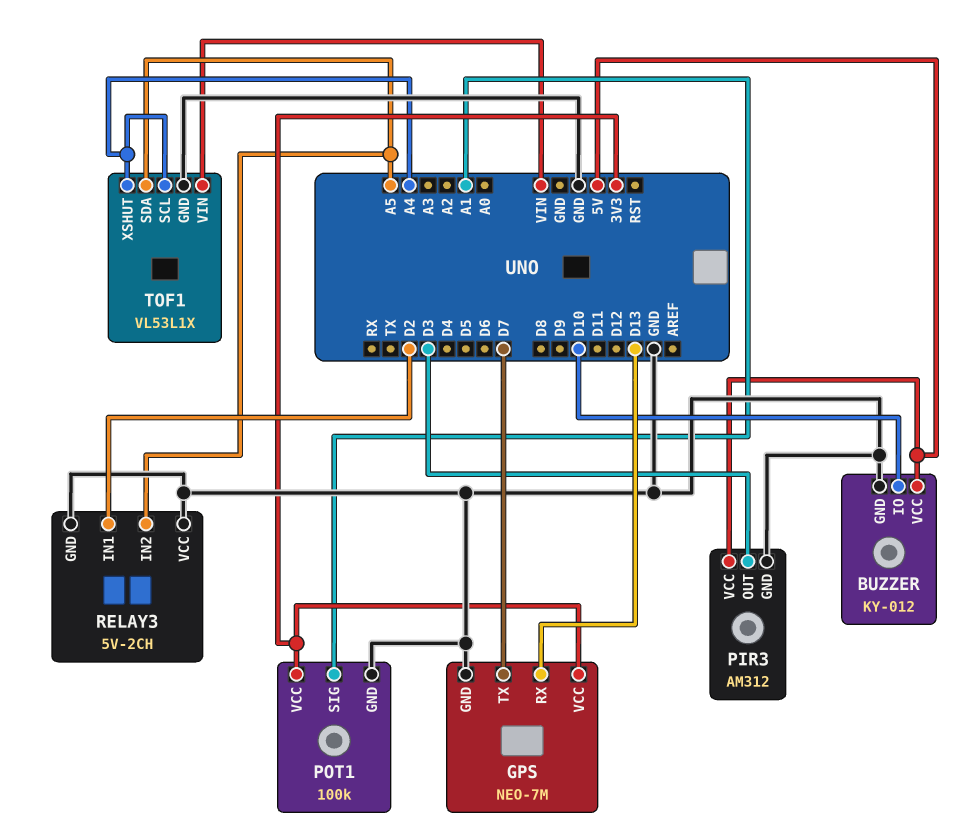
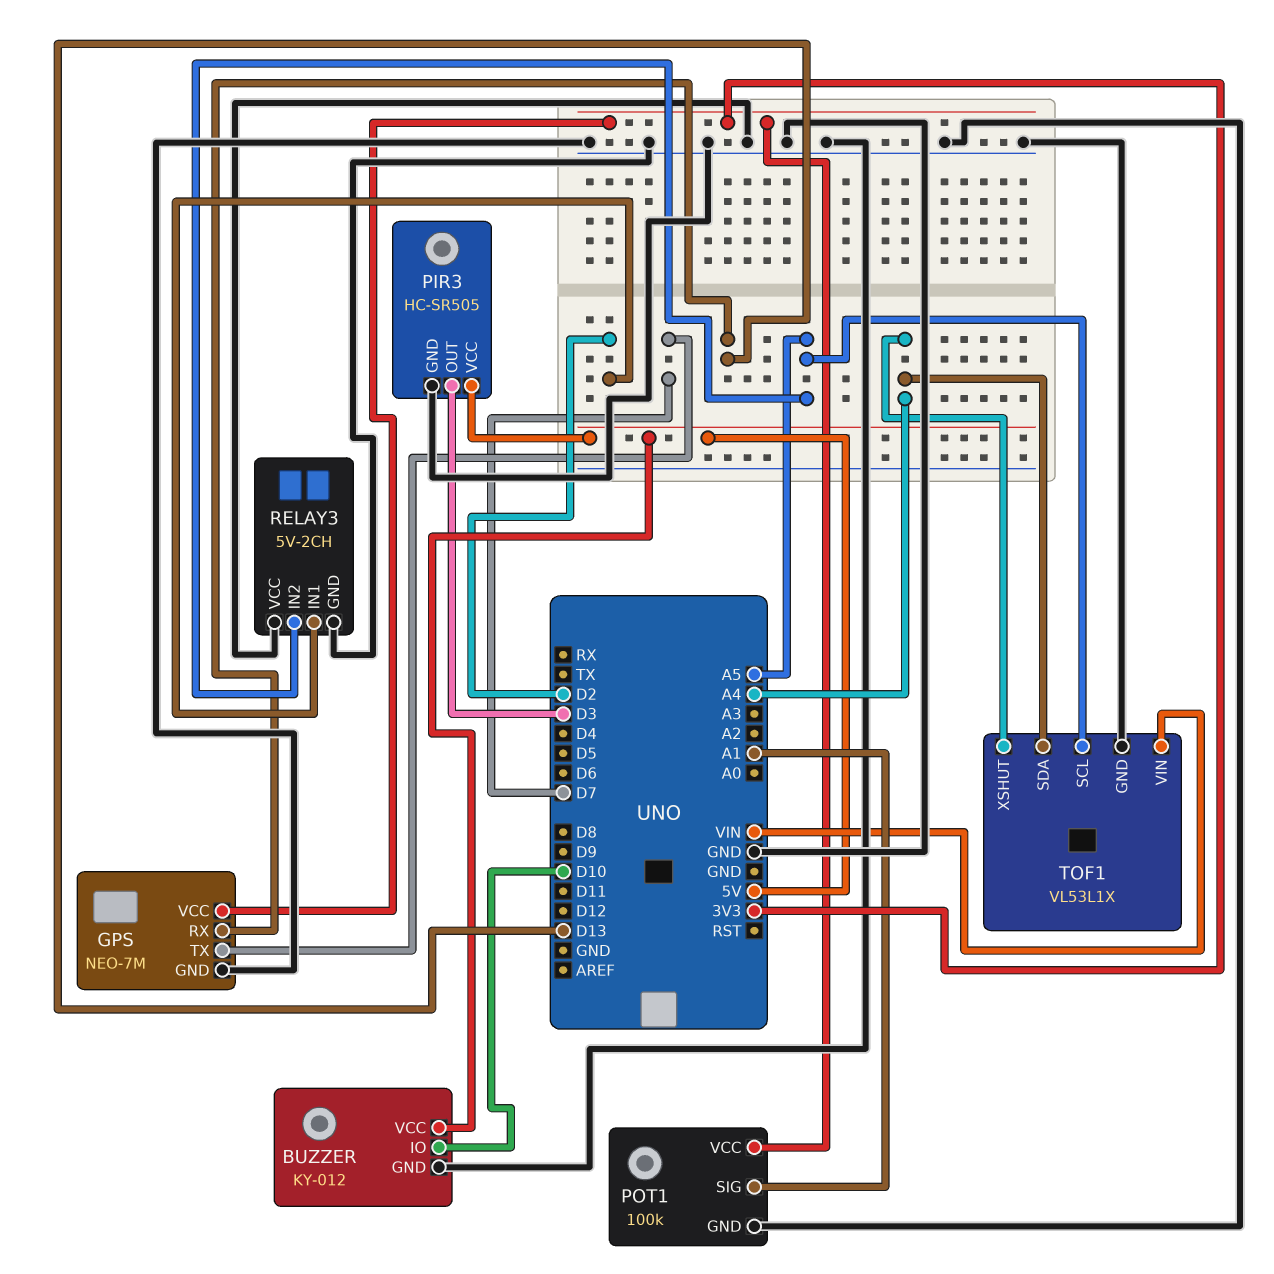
PIR3: AM312 -> HC-SR505
TOF1 pin SCL: A4 -> A5
TOF1 pin SDA: A5 -> A4

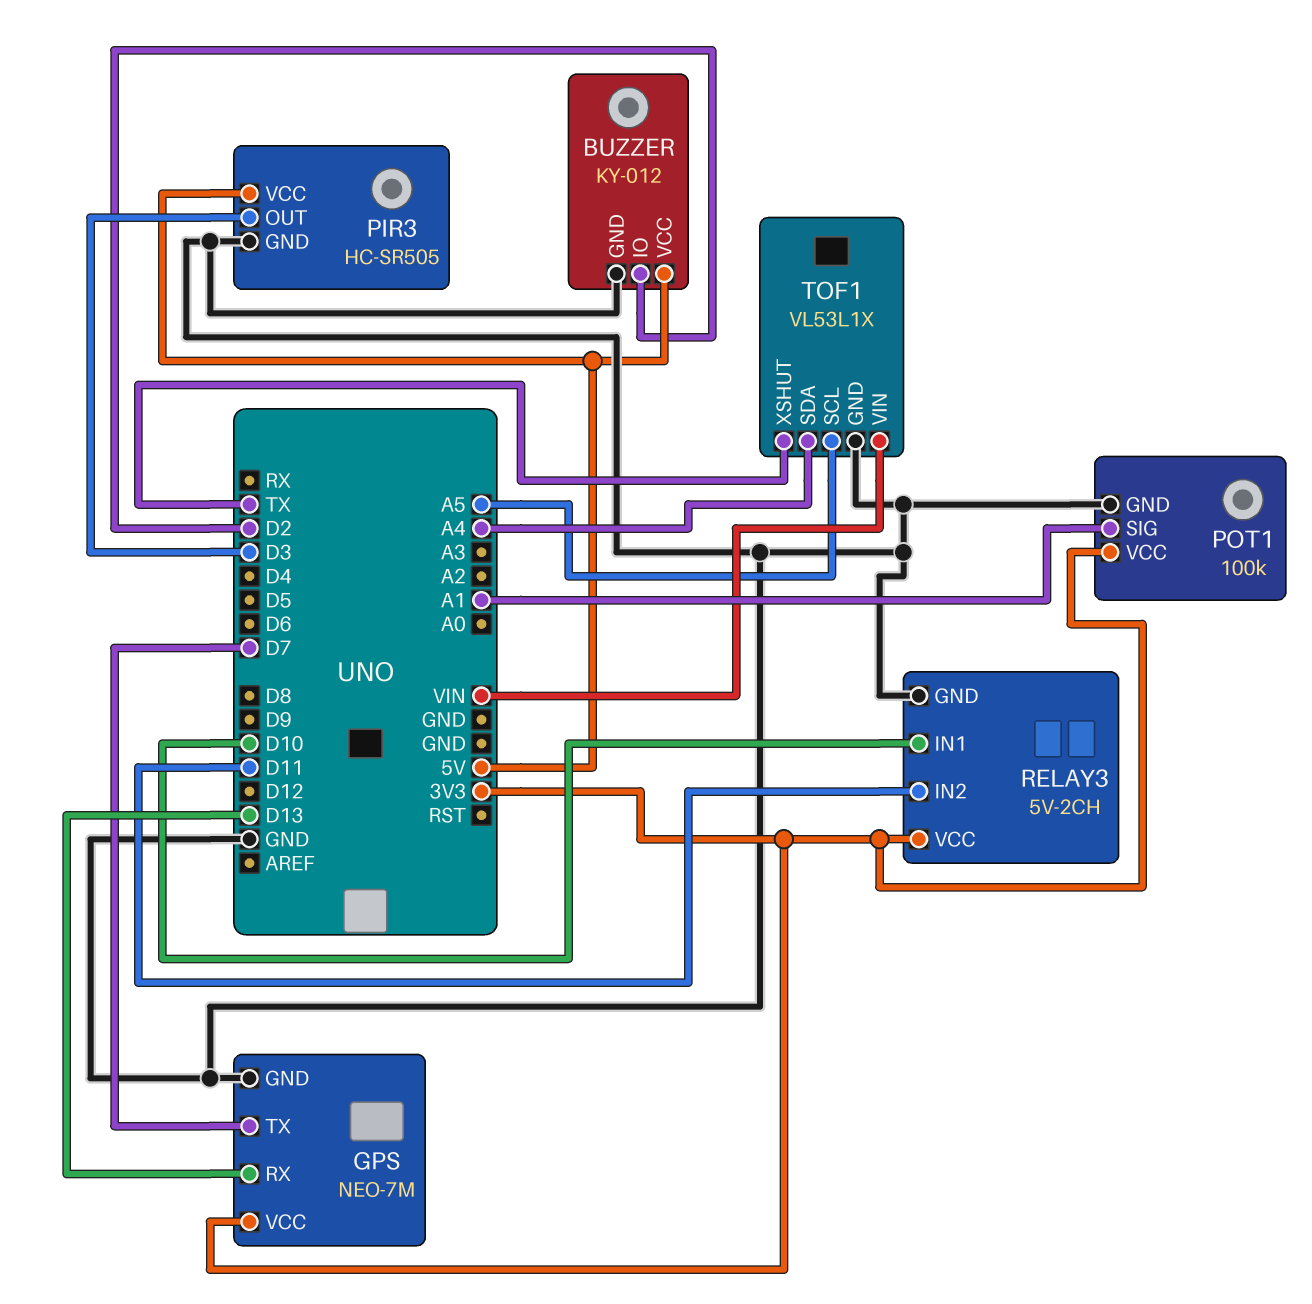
BUZZER pin IO: D10 -> D2
RELAY3 pin IN1: D2 -> D10
RELAY3 pin IN2: A5 -> D11
RELAY3 pin VCC: GND -> 3V3
TOF1 pin XSHUT: A4 -> TX

